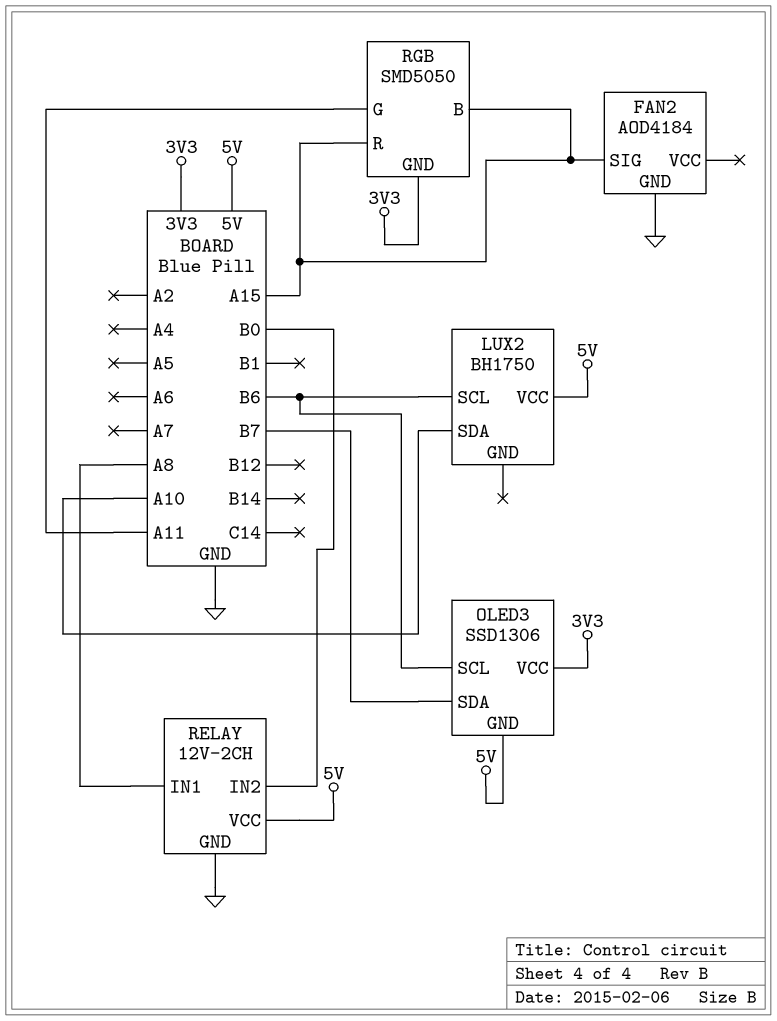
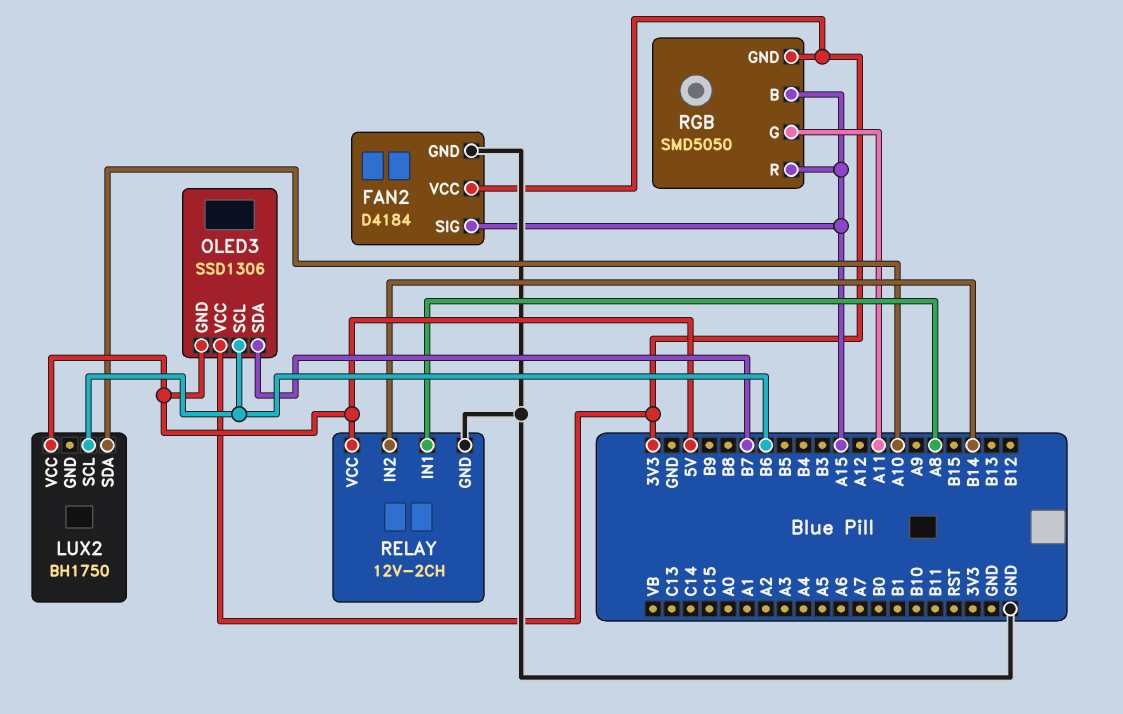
FAN2: AOD4184 -> D4184
FAN2 pin VCC: none -> 3V3
RELAY pin IN2: B0 -> B14

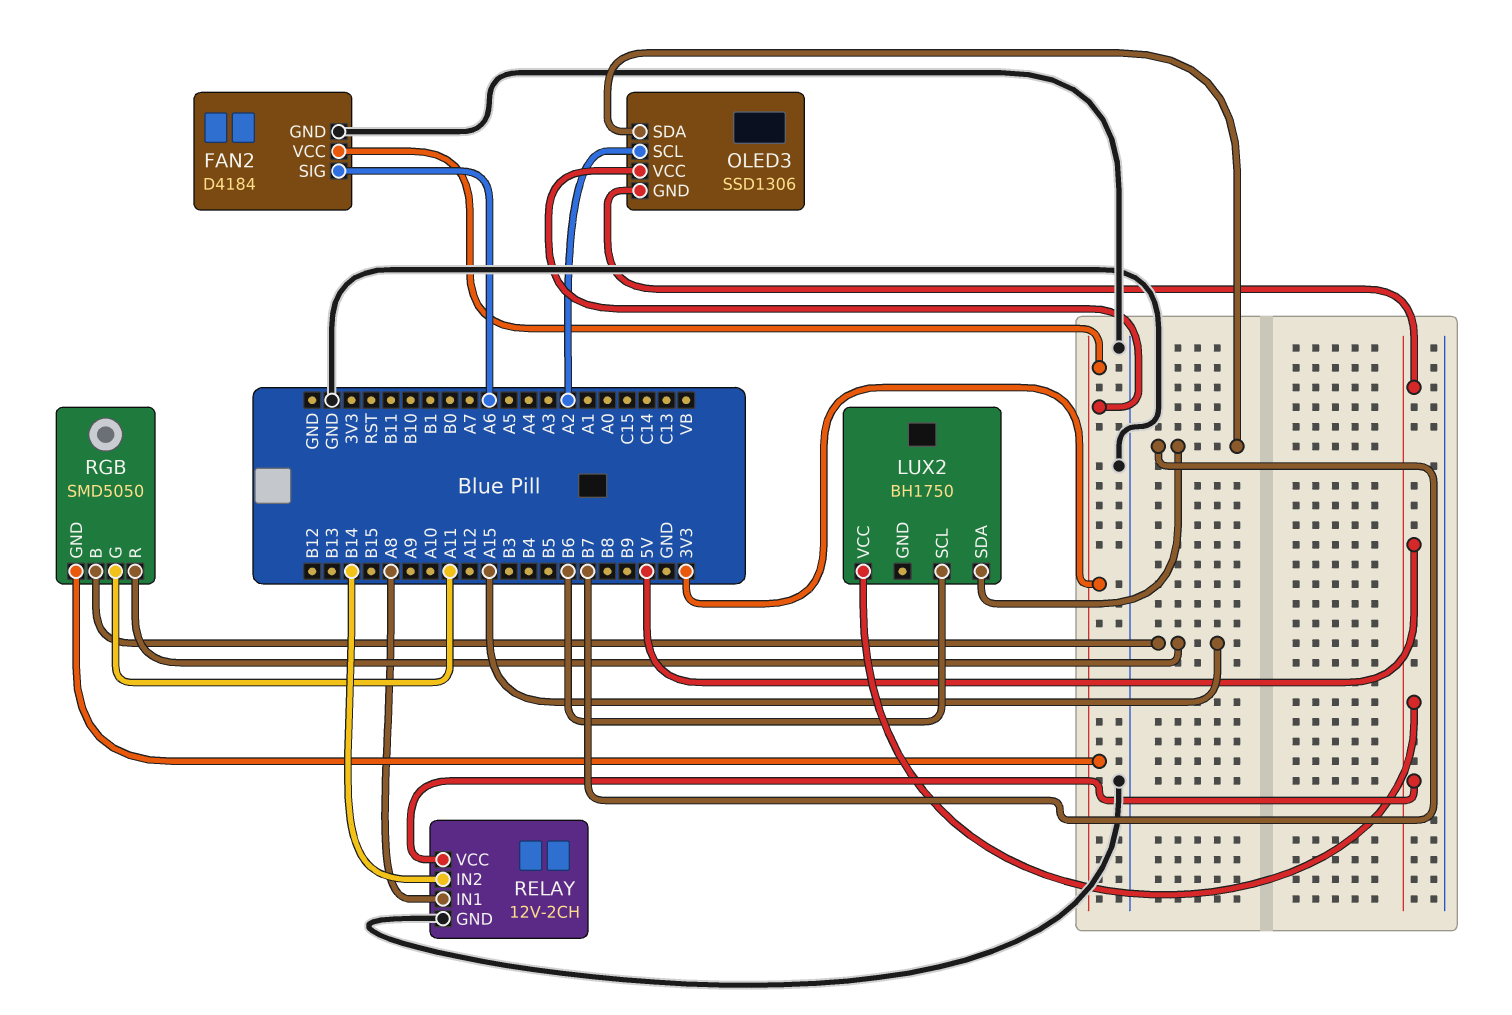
FAN2 pin SIG: A15 -> A6
LUX2 pin SDA: A10 -> B7
OLED3 pin SCL: B6 -> A2

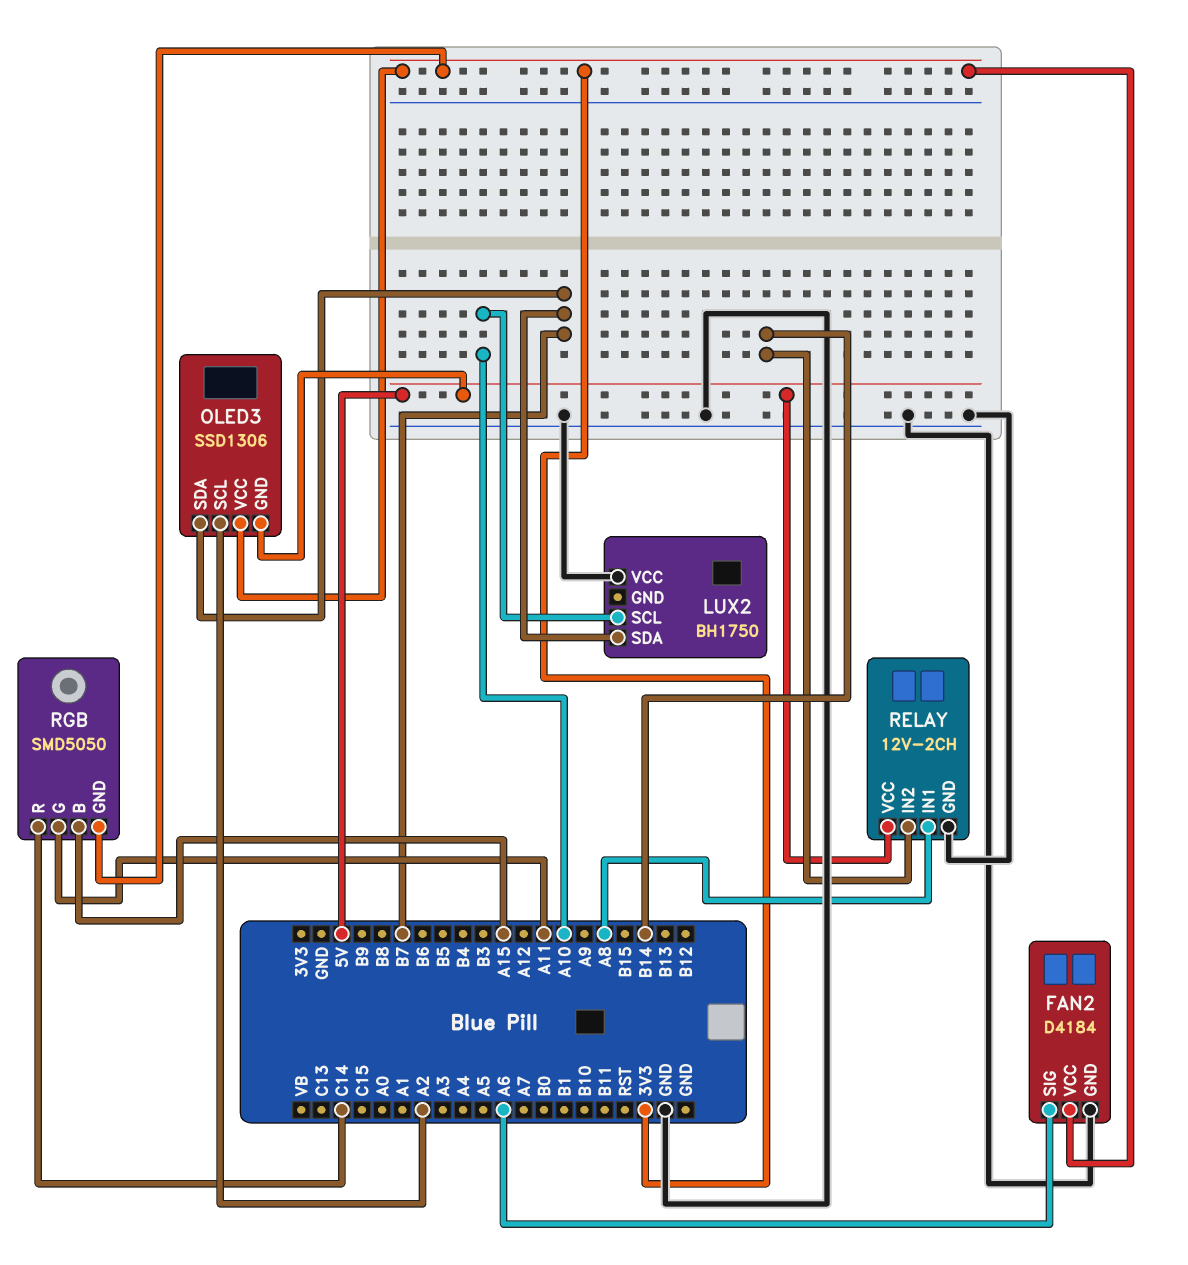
LUX2 pin SCL: B6 -> A10
LUX2 pin VCC: 5V -> GND
RGB pin R: A15 -> C14

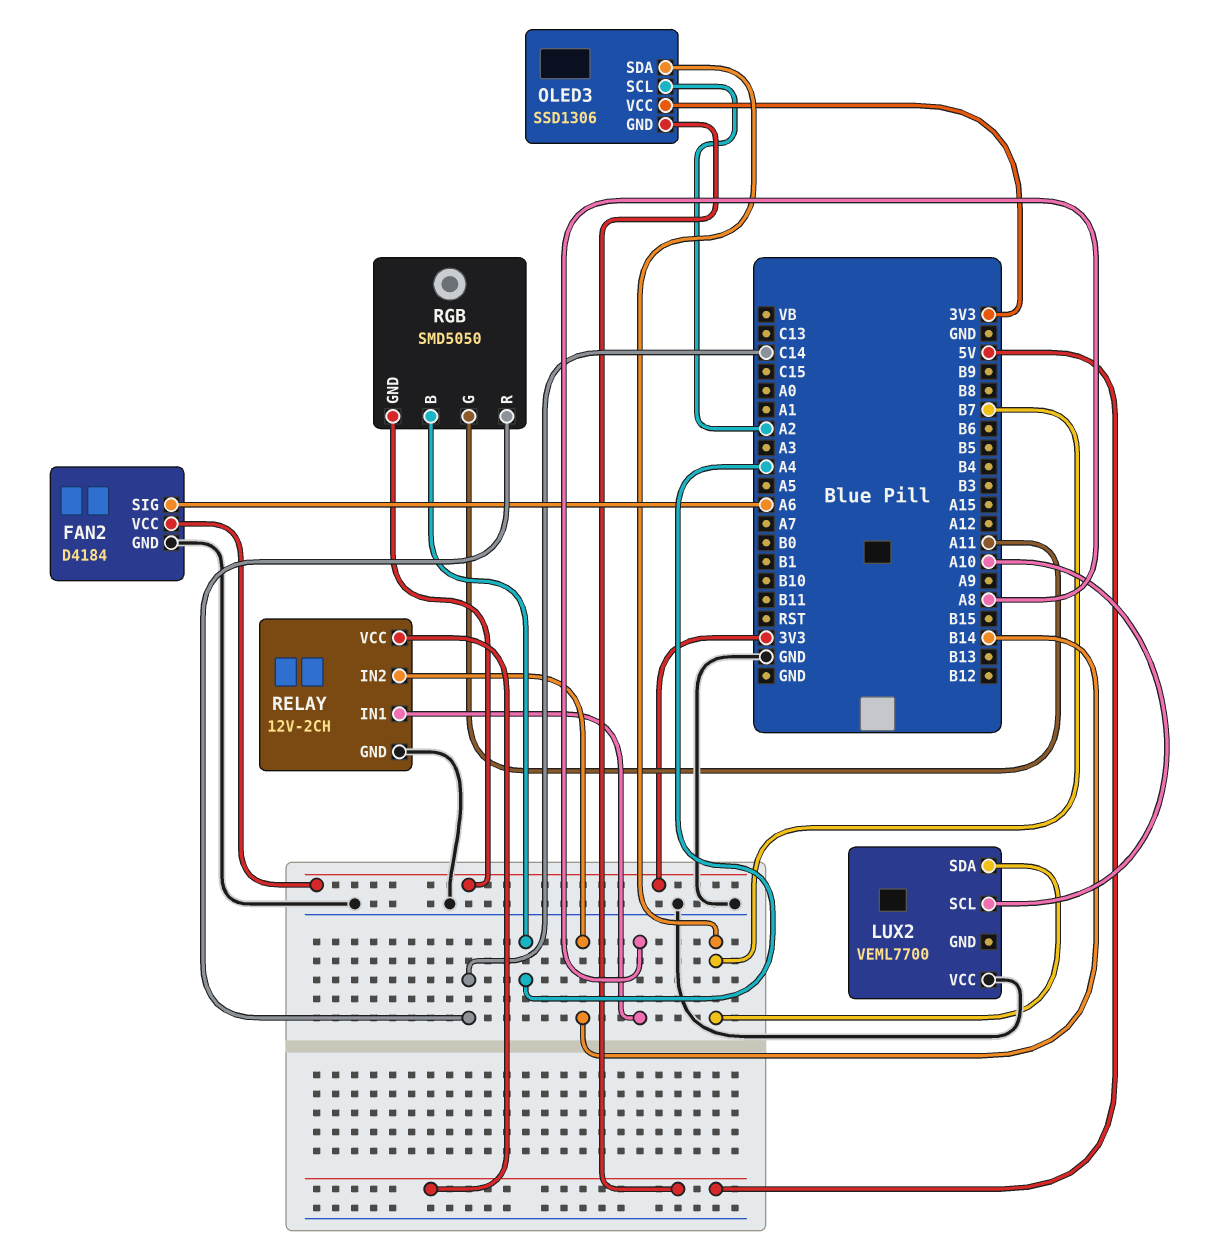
LUX2: BH1750 -> VEML7700
RGB pin B: A15 -> A4

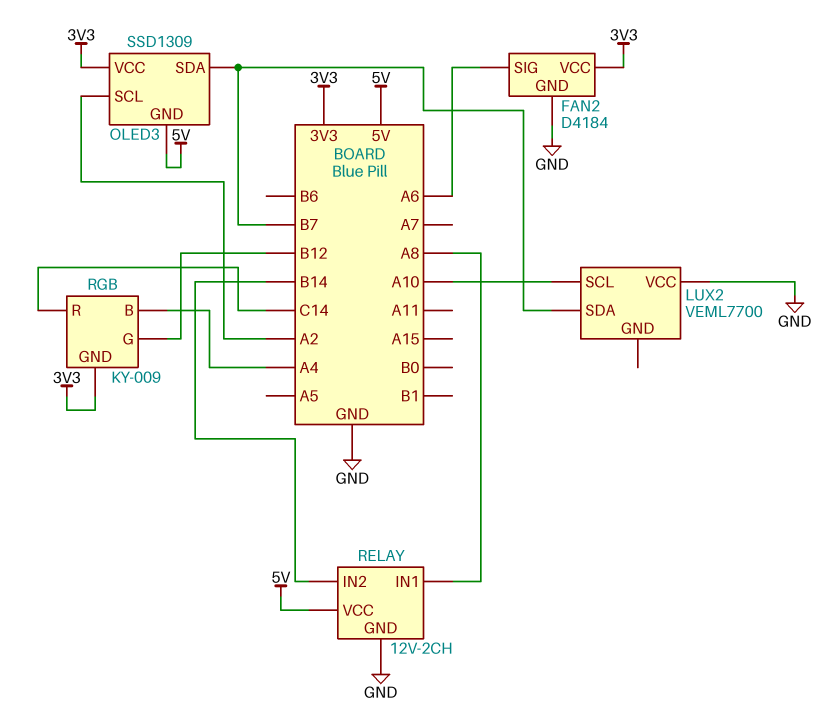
OLED3: SSD1306 -> SSD1309
RGB: SMD5050 -> KY-009
RGB pin G: A11 -> B12

